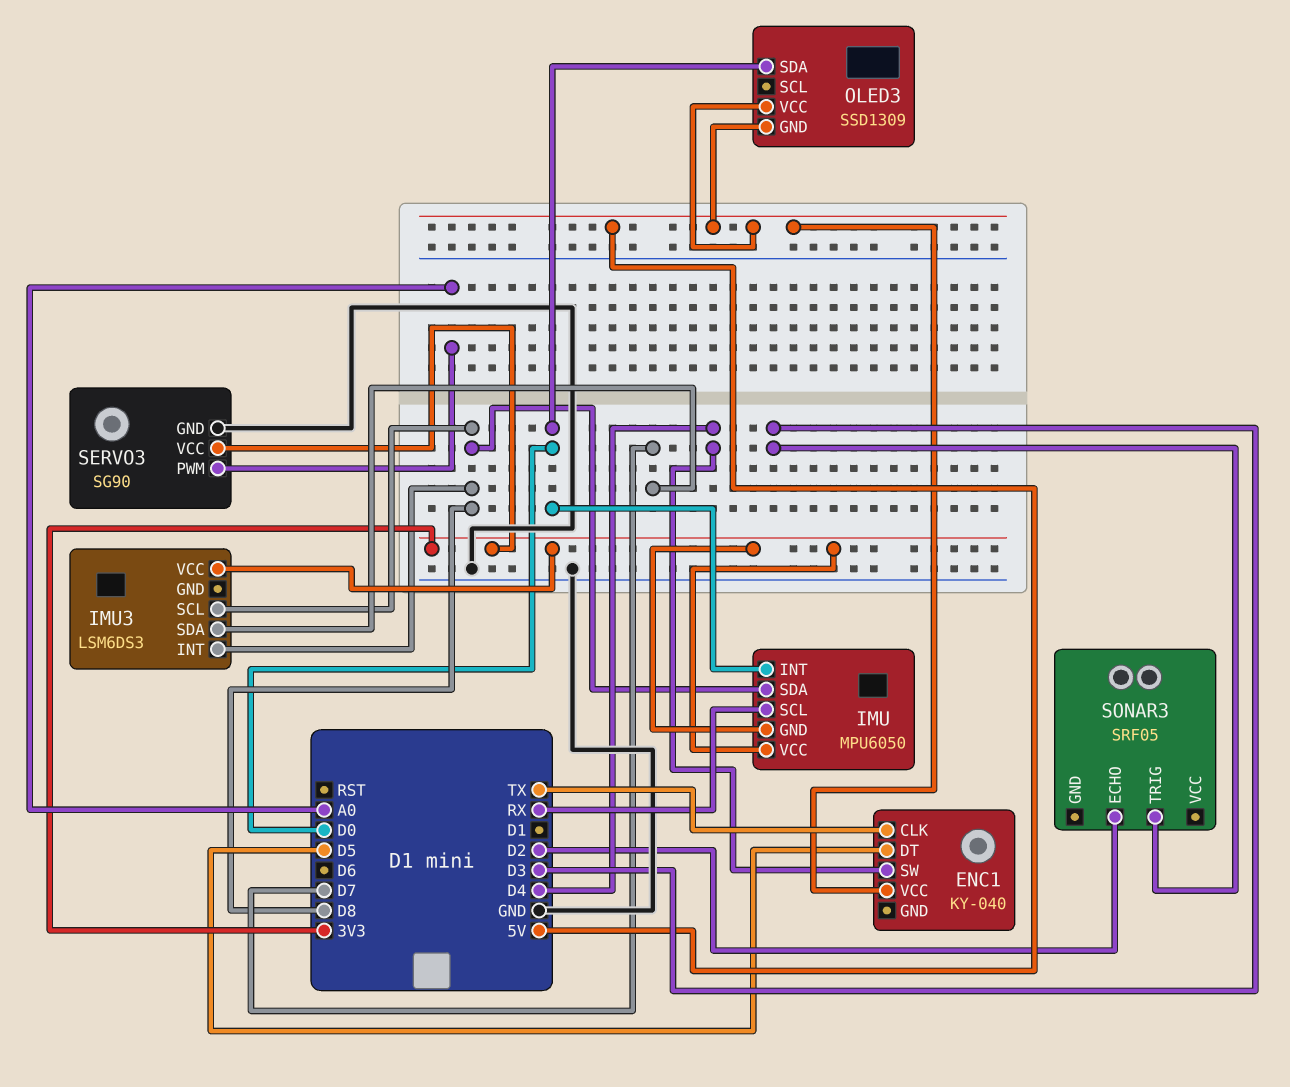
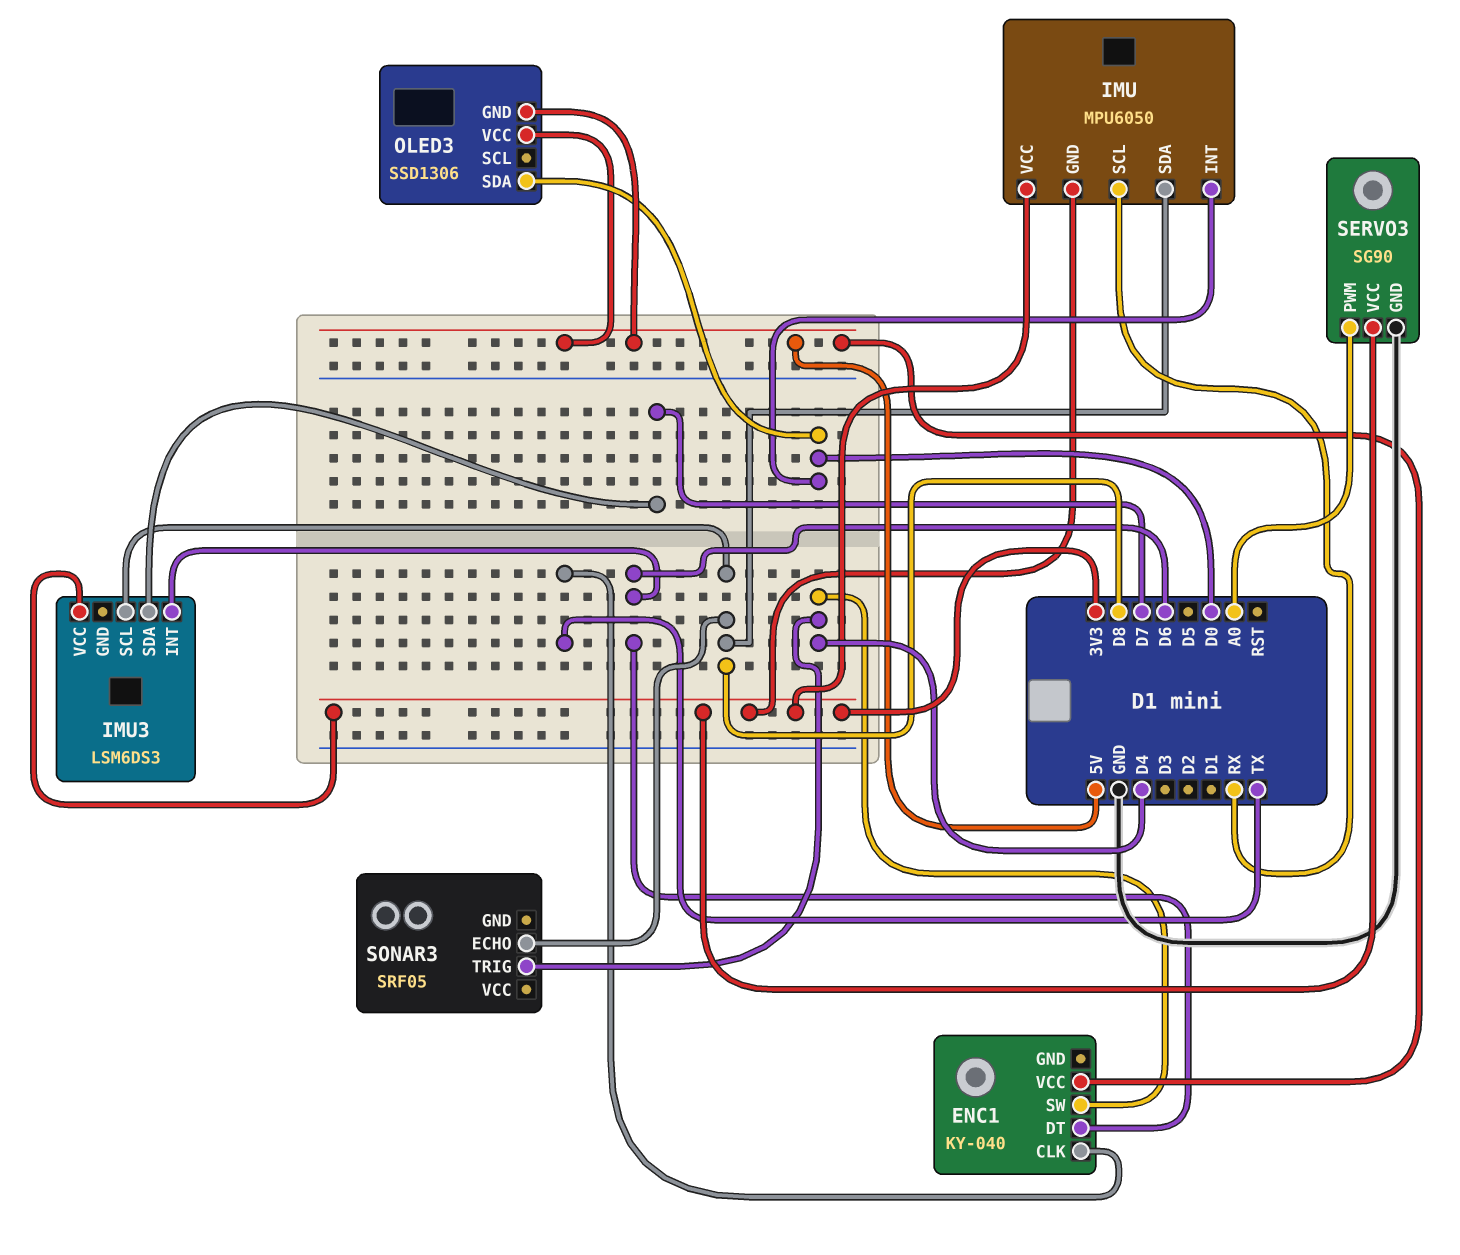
ENC1 pin DT: D5 -> D6
IMU3 pin INT: D8 -> D6
OLED3: SSD1309 -> SSD1306
SONAR3 pin ECHO: D2 -> D8
SONAR3 pin TRIG: D3 -> D4

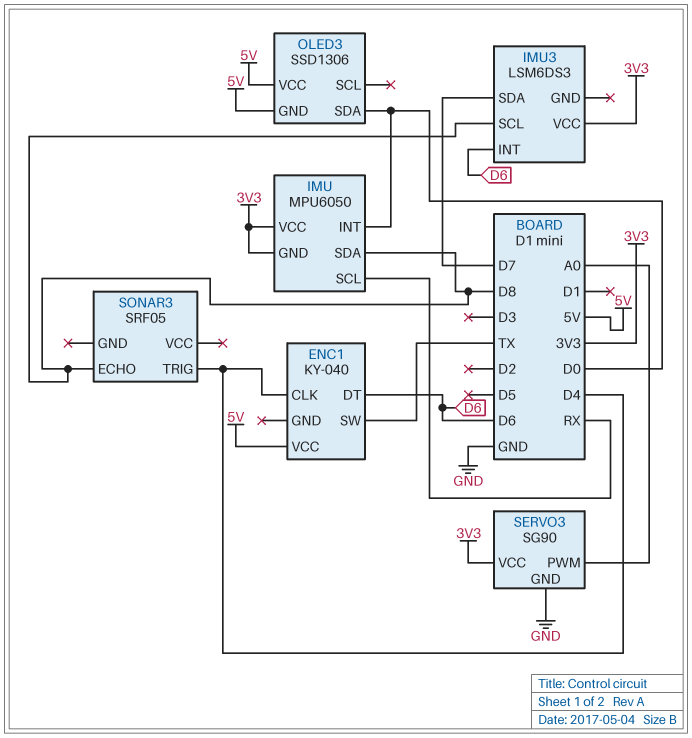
ENC1 pin CLK: TX -> D4
ENC1 pin SW: D4 -> TX

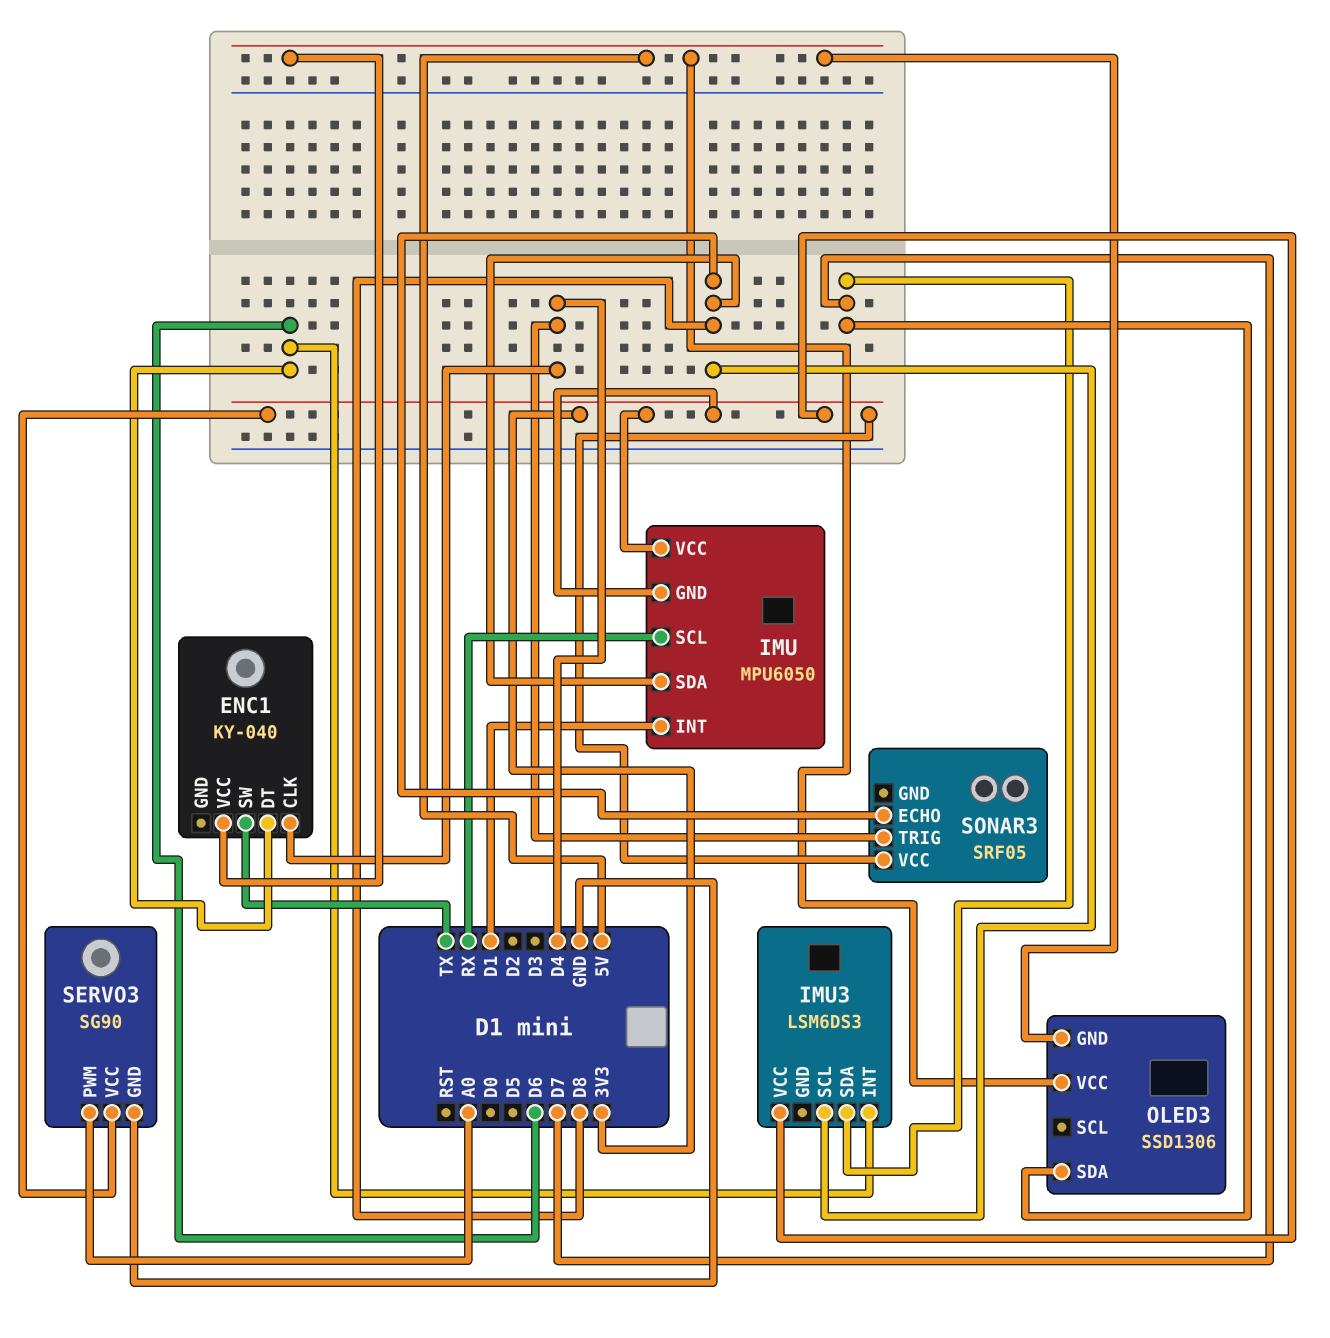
IMU pin INT: D0 -> D1
OLED3 pin SDA: D0 -> D7
SONAR3 pin VCC: none -> 3V3

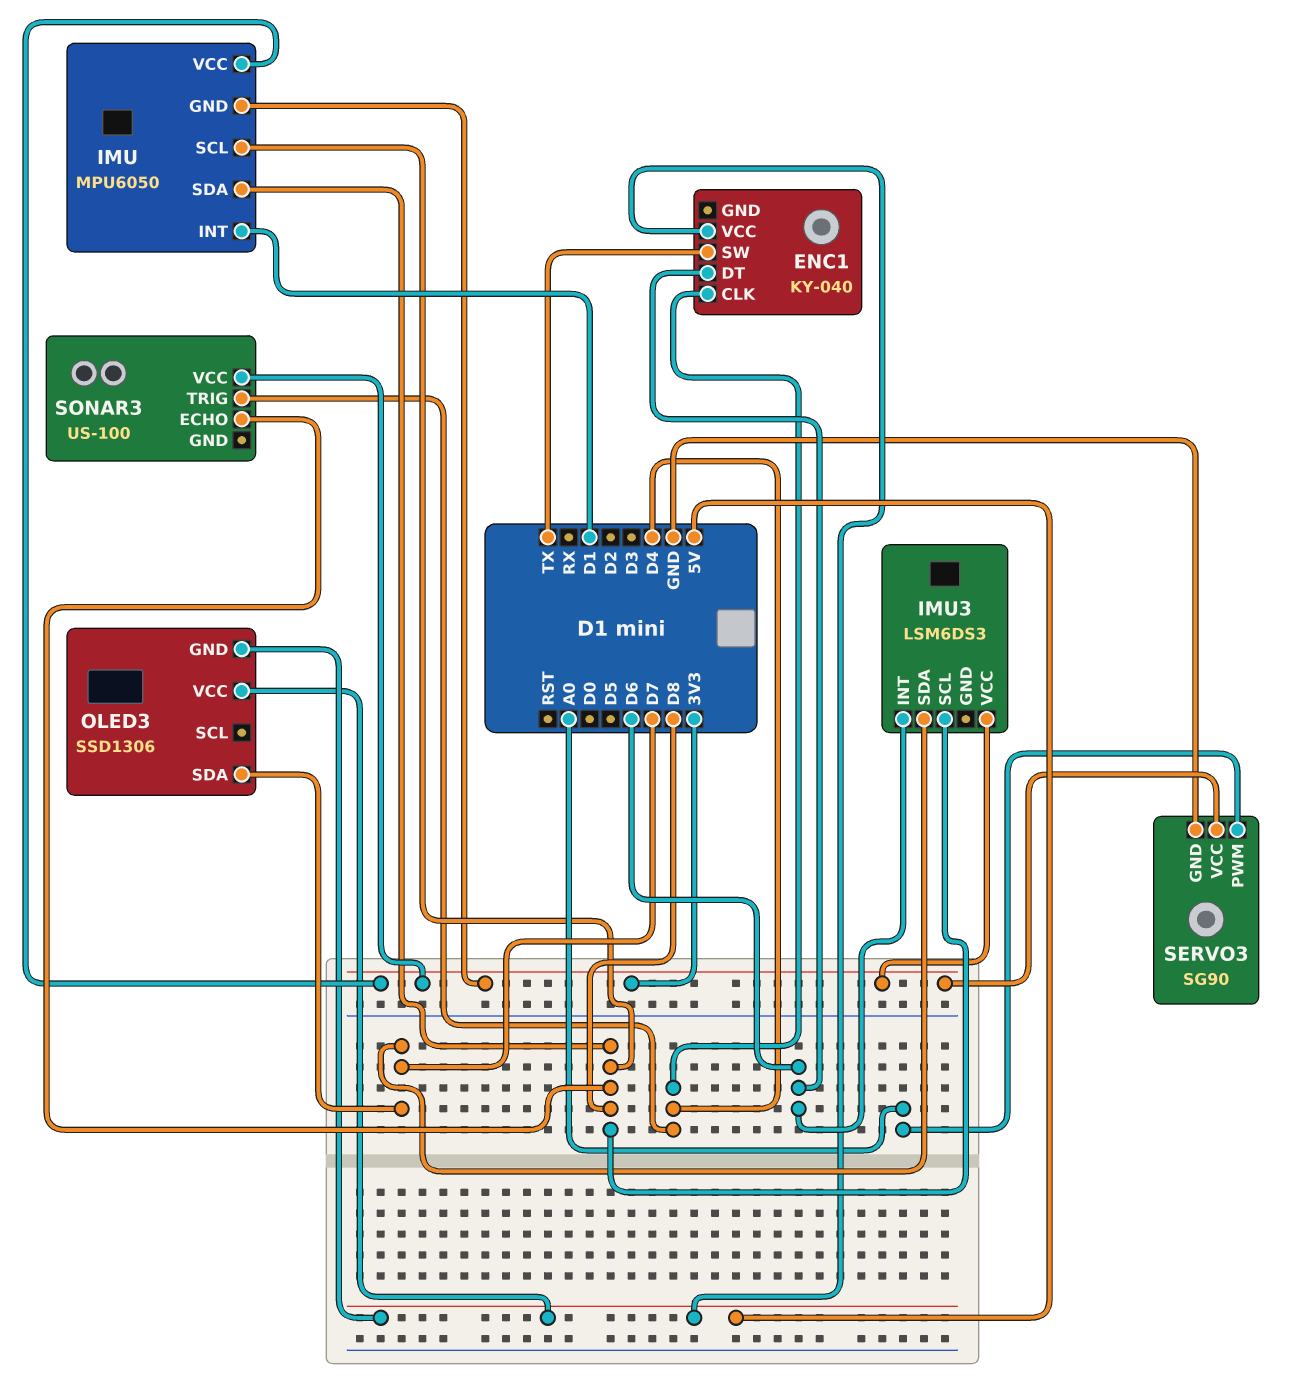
IMU pin SCL: RX -> D8
SONAR3: SRF05 -> US-100

